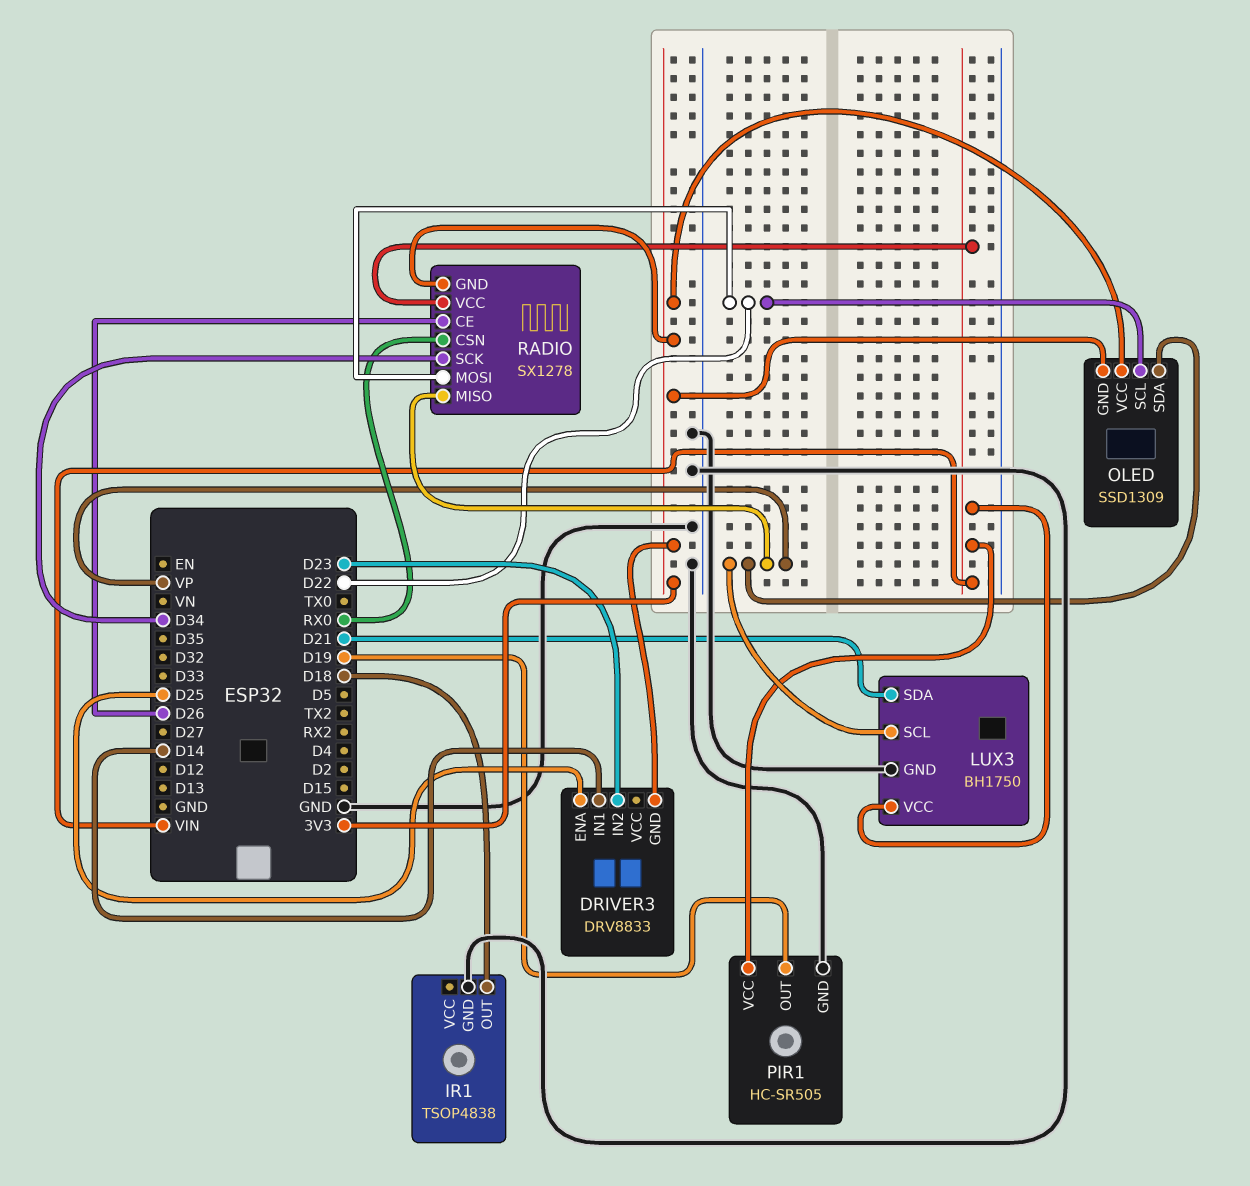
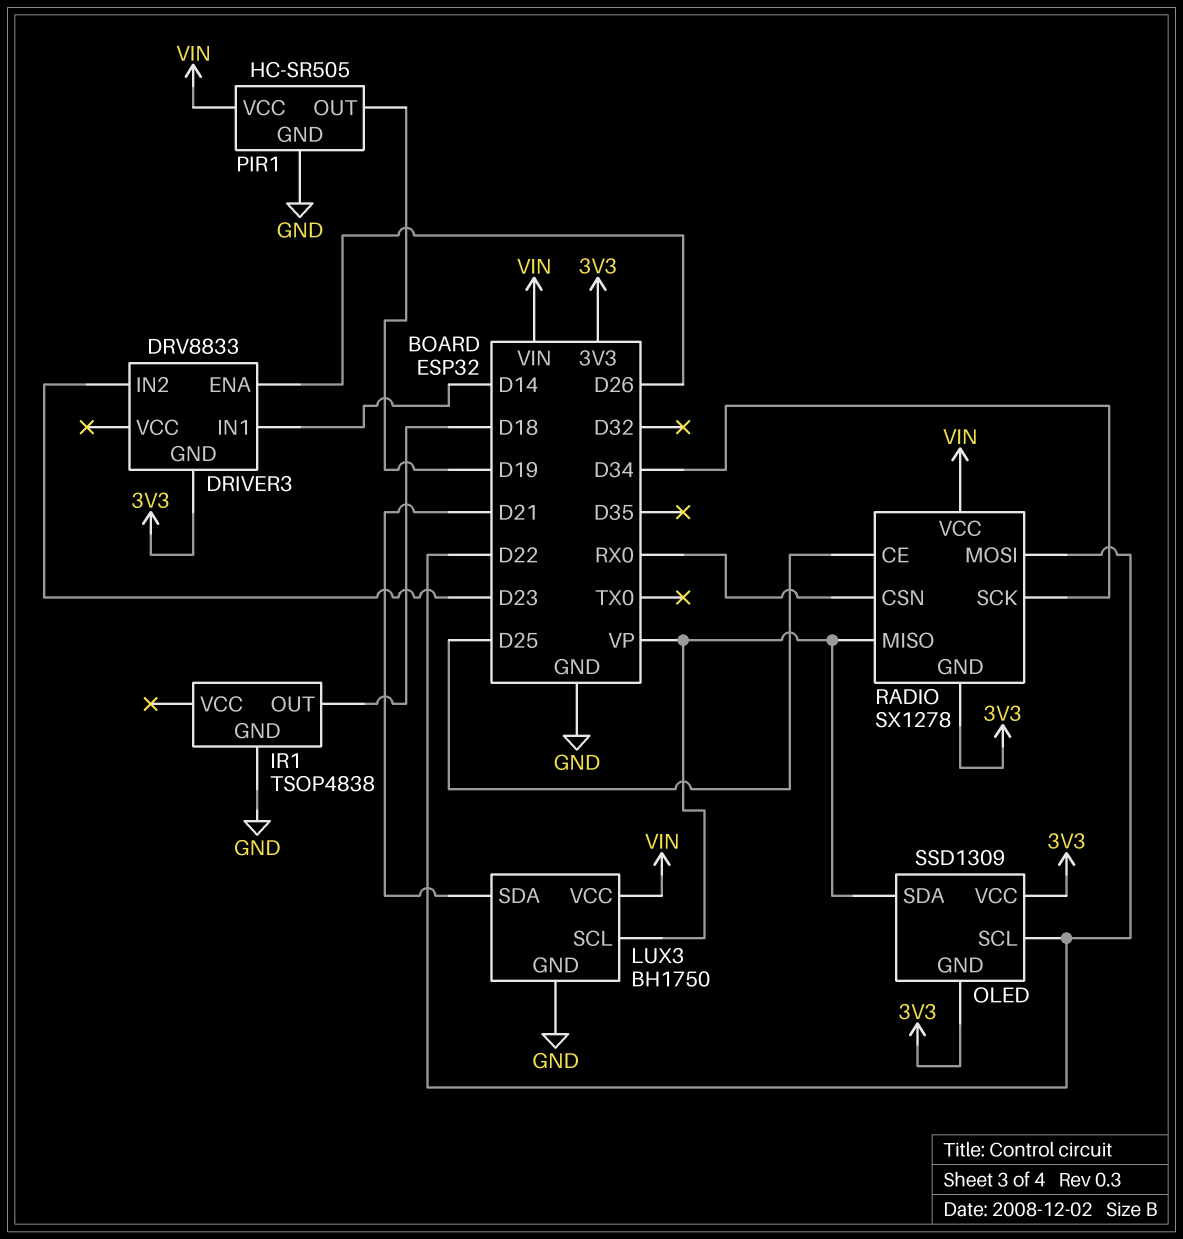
DRIVER3 pin ENA: D25 -> D26
RADIO pin CE: D26 -> D25

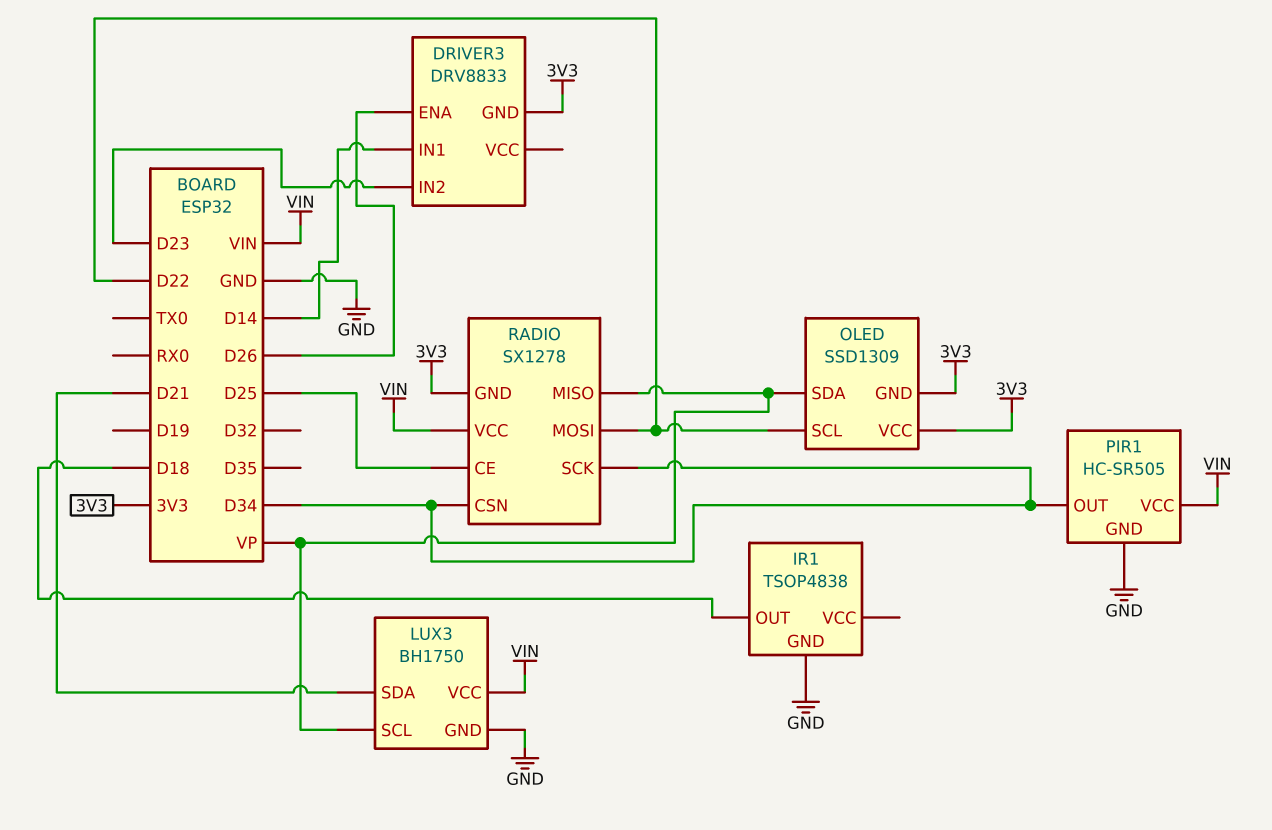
PIR1 pin OUT: D19 -> D34
RADIO pin CSN: RX0 -> D34

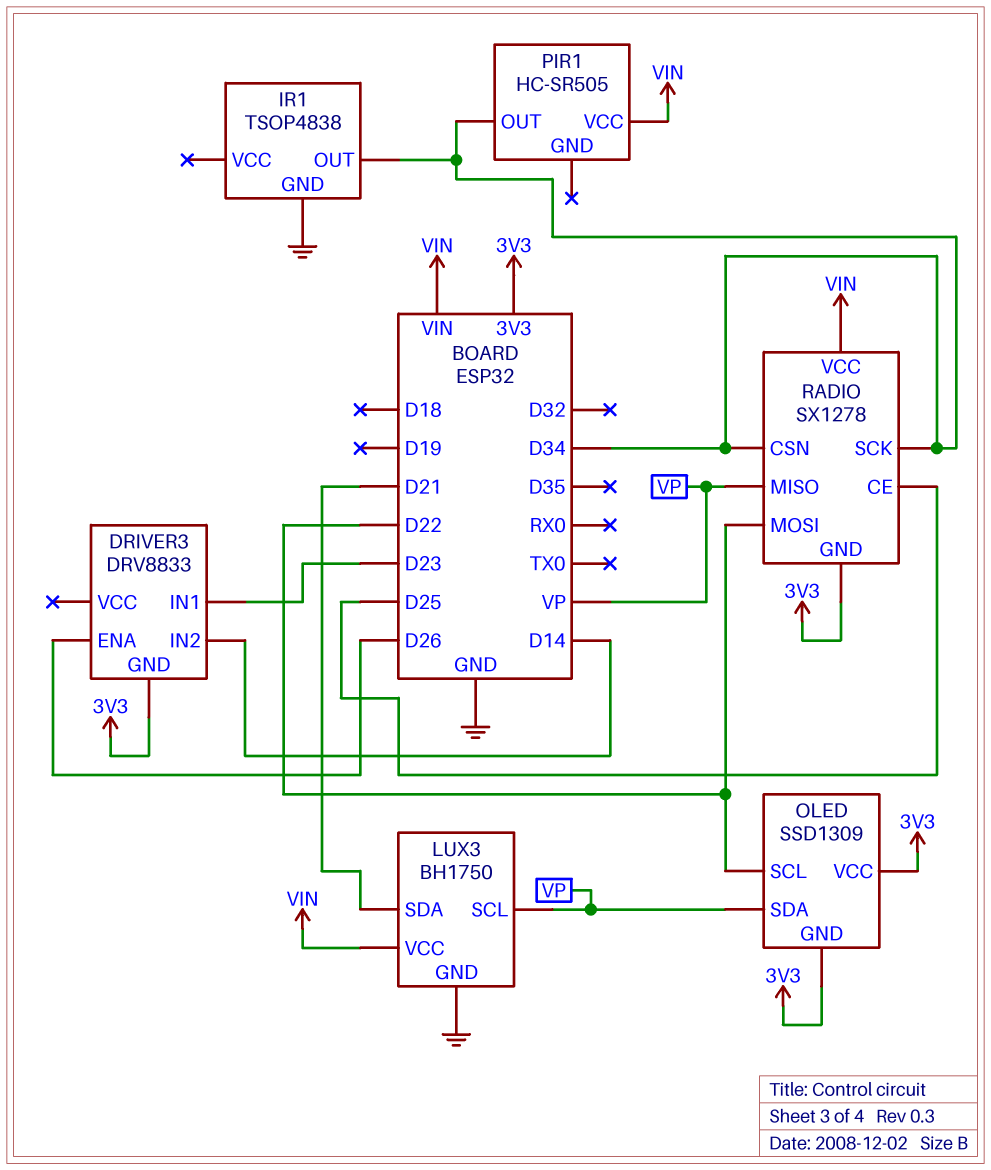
DRIVER3 pin IN1: D14 -> D23
DRIVER3 pin IN2: D23 -> D14
IR1 pin OUT: D18 -> D34
PIR1 pin GND: GND -> none

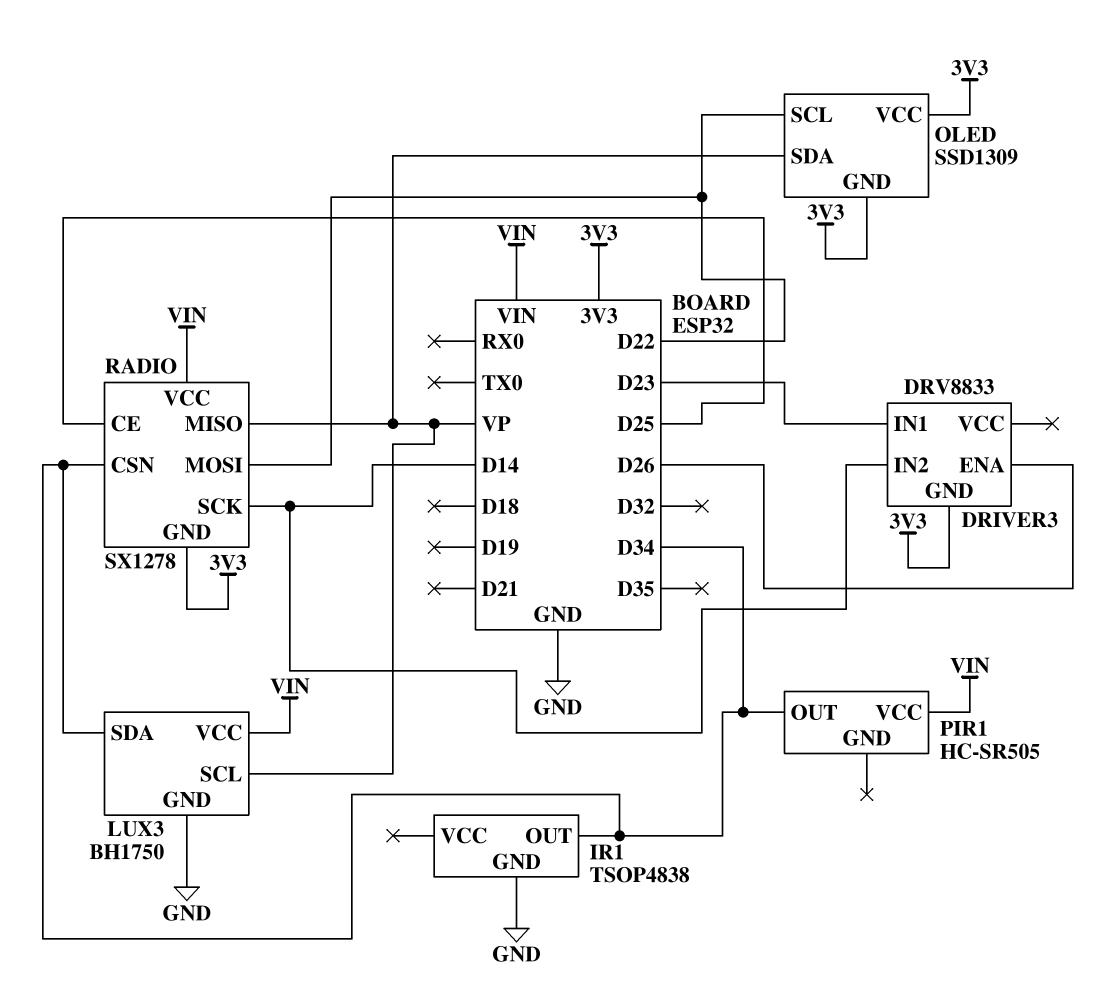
LUX3 pin SDA: D21 -> D34
RADIO pin SCK: D34 -> D14

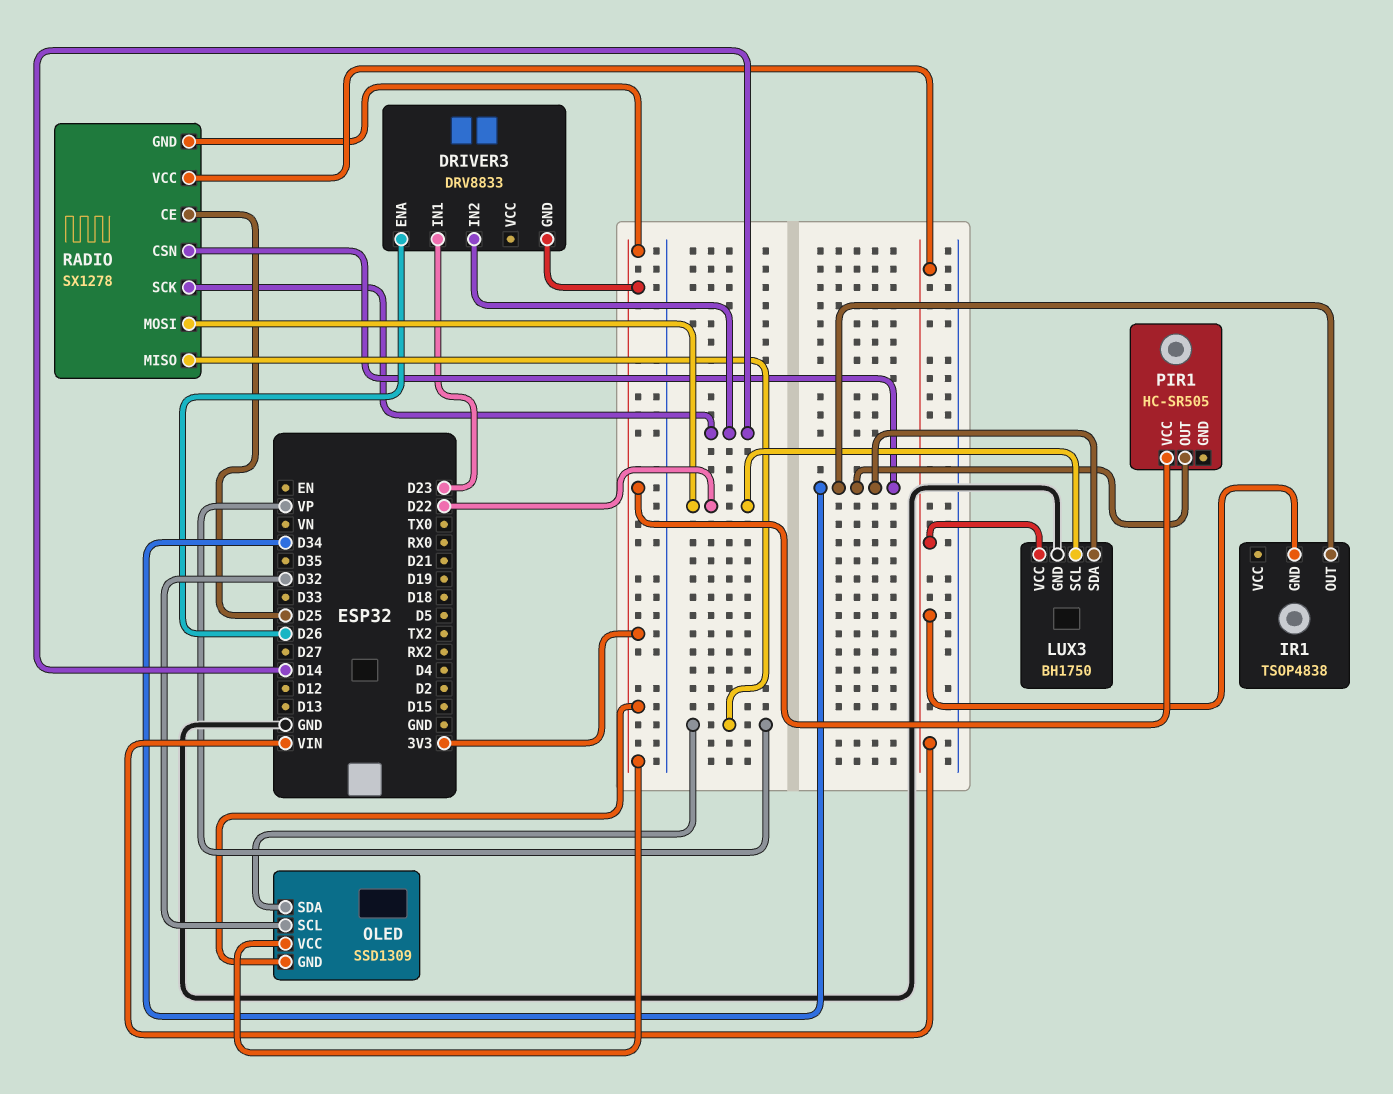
IR1 pin GND: GND -> VIN
LUX3 pin SCL: VP -> D22
OLED pin SCL: D22 -> D32
PIR1 pin VCC: VIN -> 3V3

